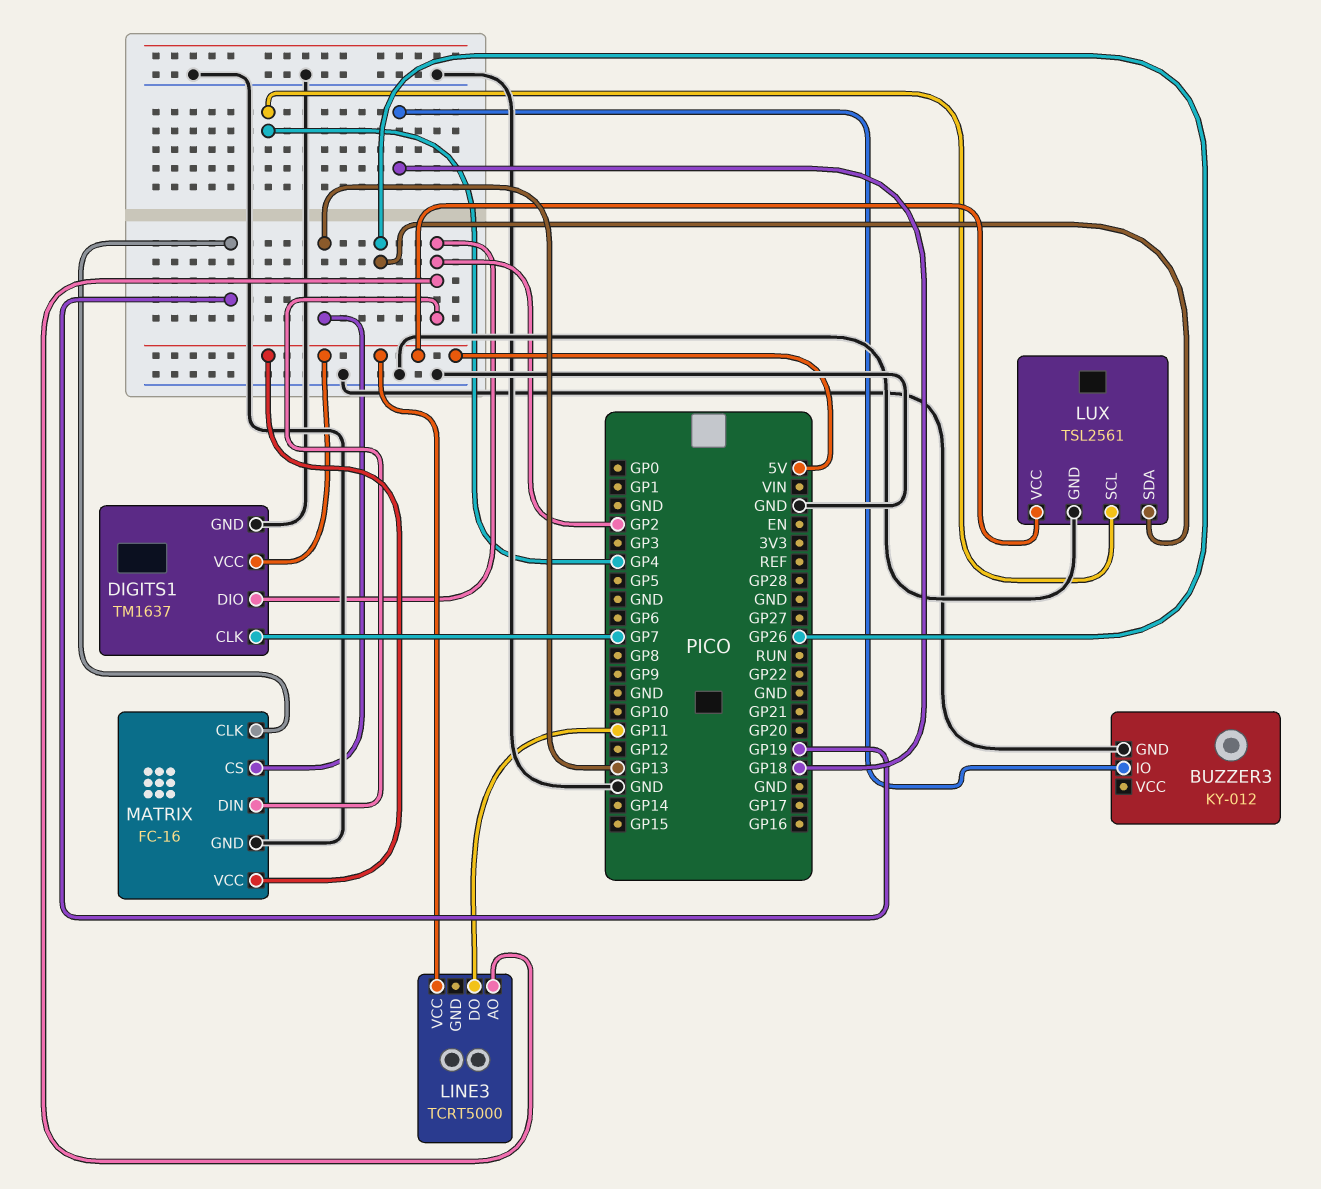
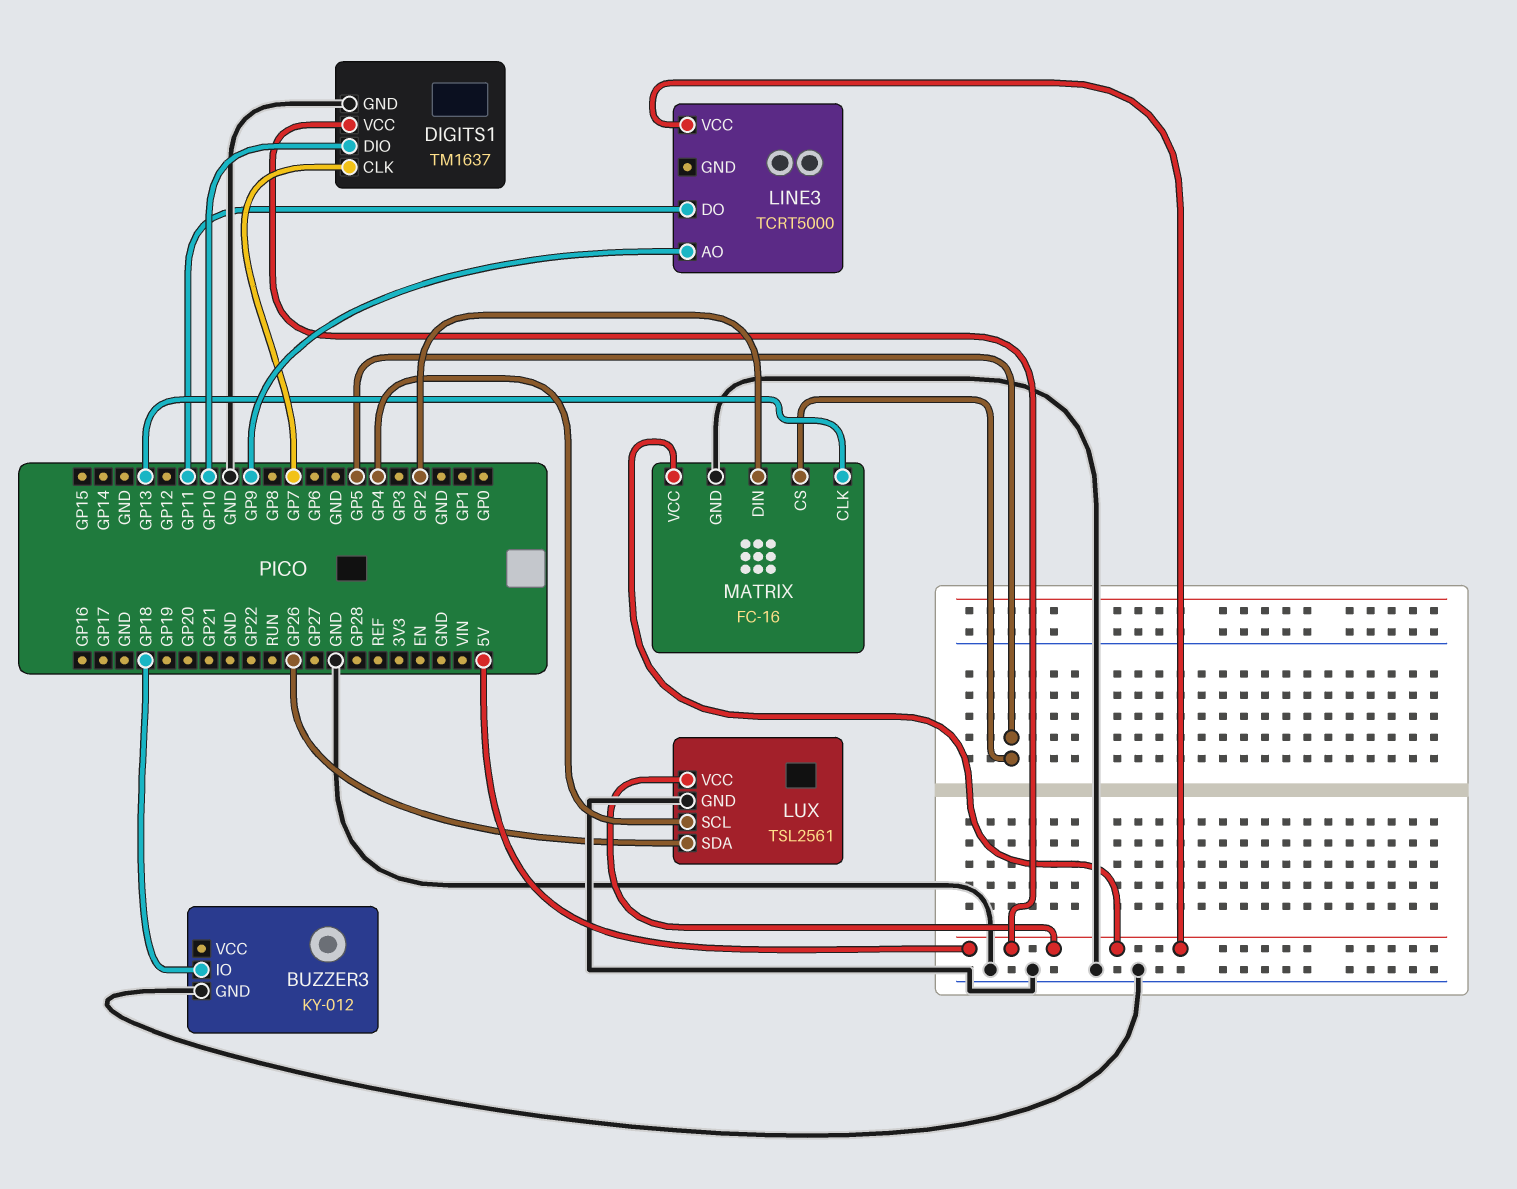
DIGITS1 pin DIO: GP2 -> GP10
LINE3 pin AO: GP2 -> GP9
MATRIX pin CLK: GP19 -> GP13
MATRIX pin CS: GP13 -> GP5

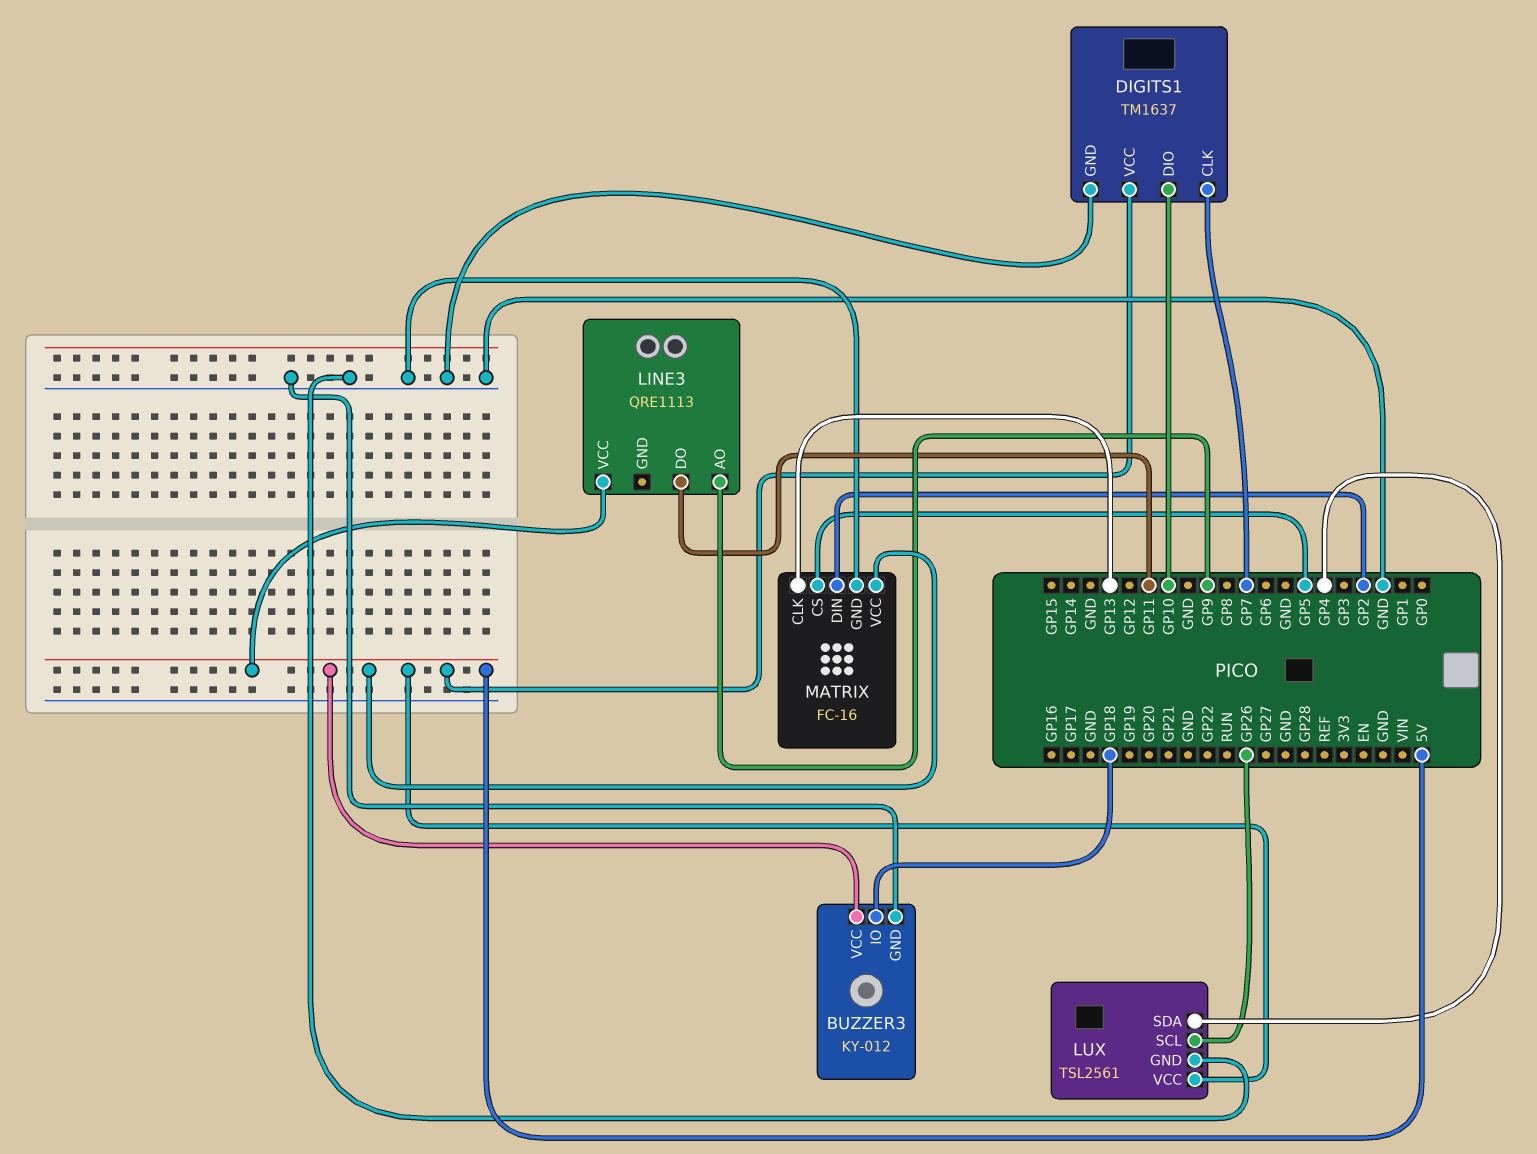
BUZZER3 pin VCC: none -> 5V
LINE3: TCRT5000 -> QRE1113
LUX pin SCL: GP4 -> GP26
LUX pin SDA: GP26 -> GP4

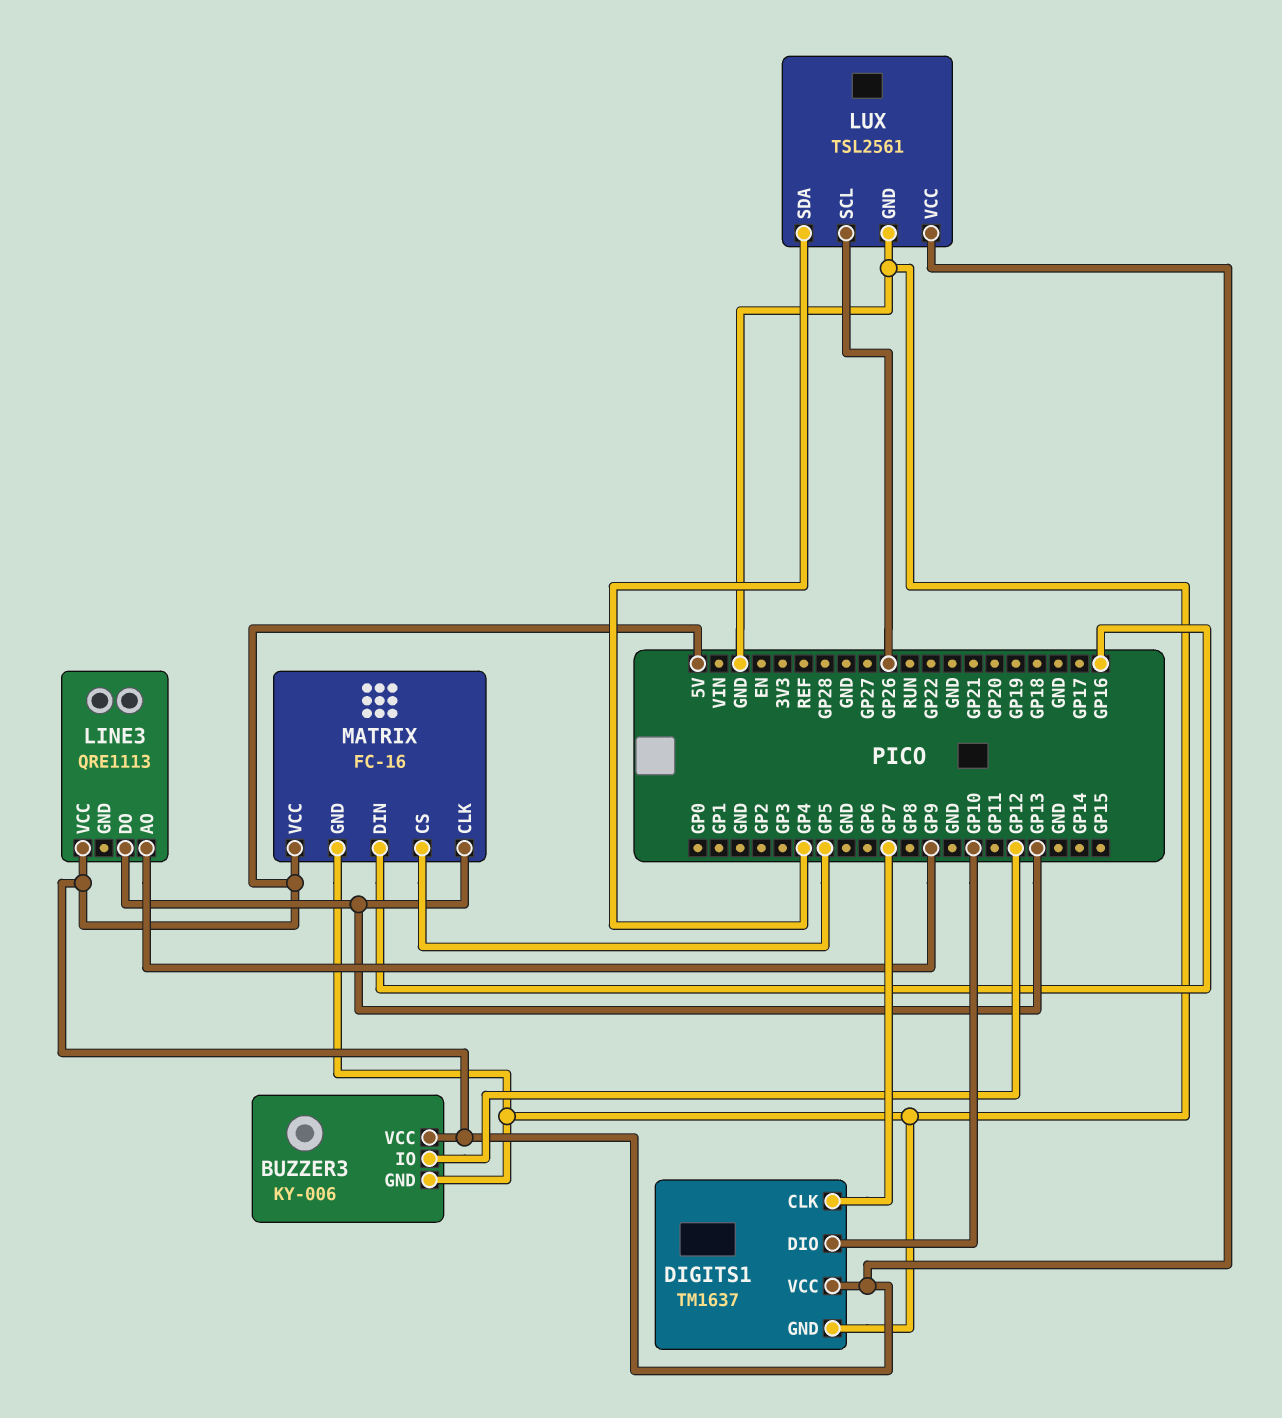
BUZZER3: KY-012 -> KY-006
BUZZER3 pin IO: GP18 -> GP12
LINE3 pin DO: GP11 -> GP13
MATRIX pin DIN: GP2 -> GP16

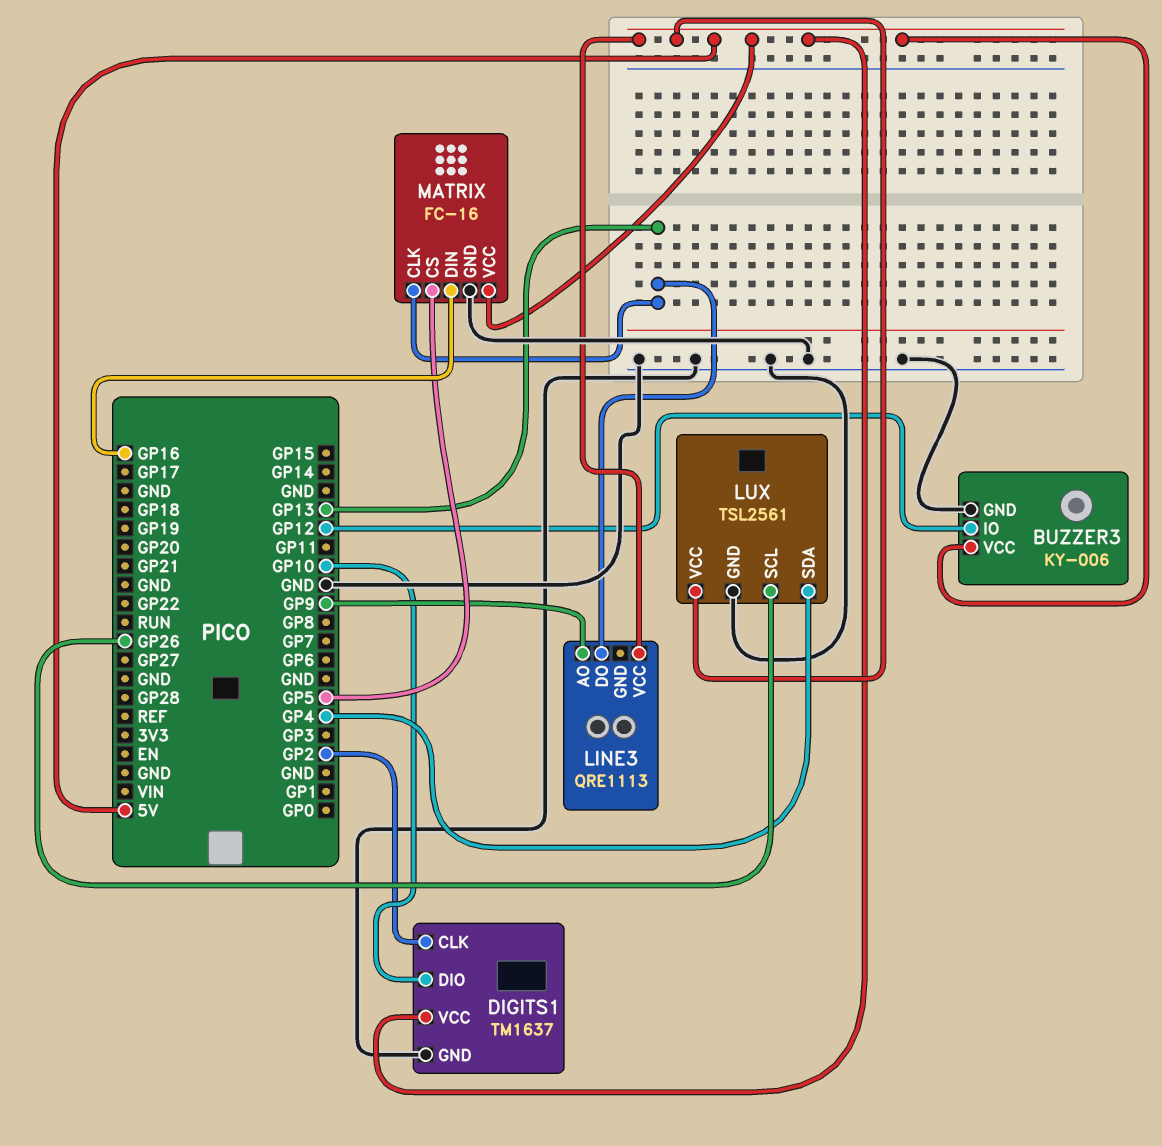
DIGITS1 pin CLK: GP7 -> GP2

